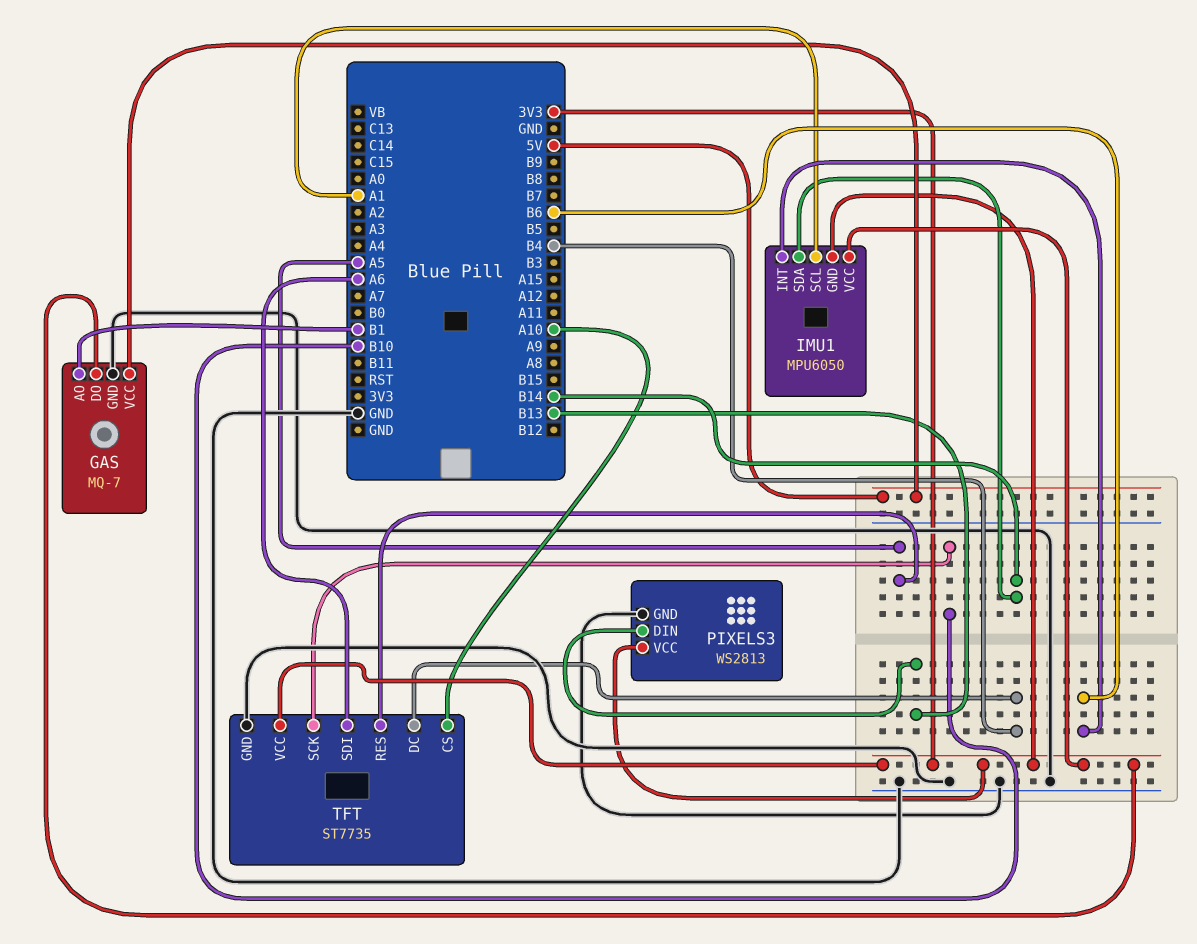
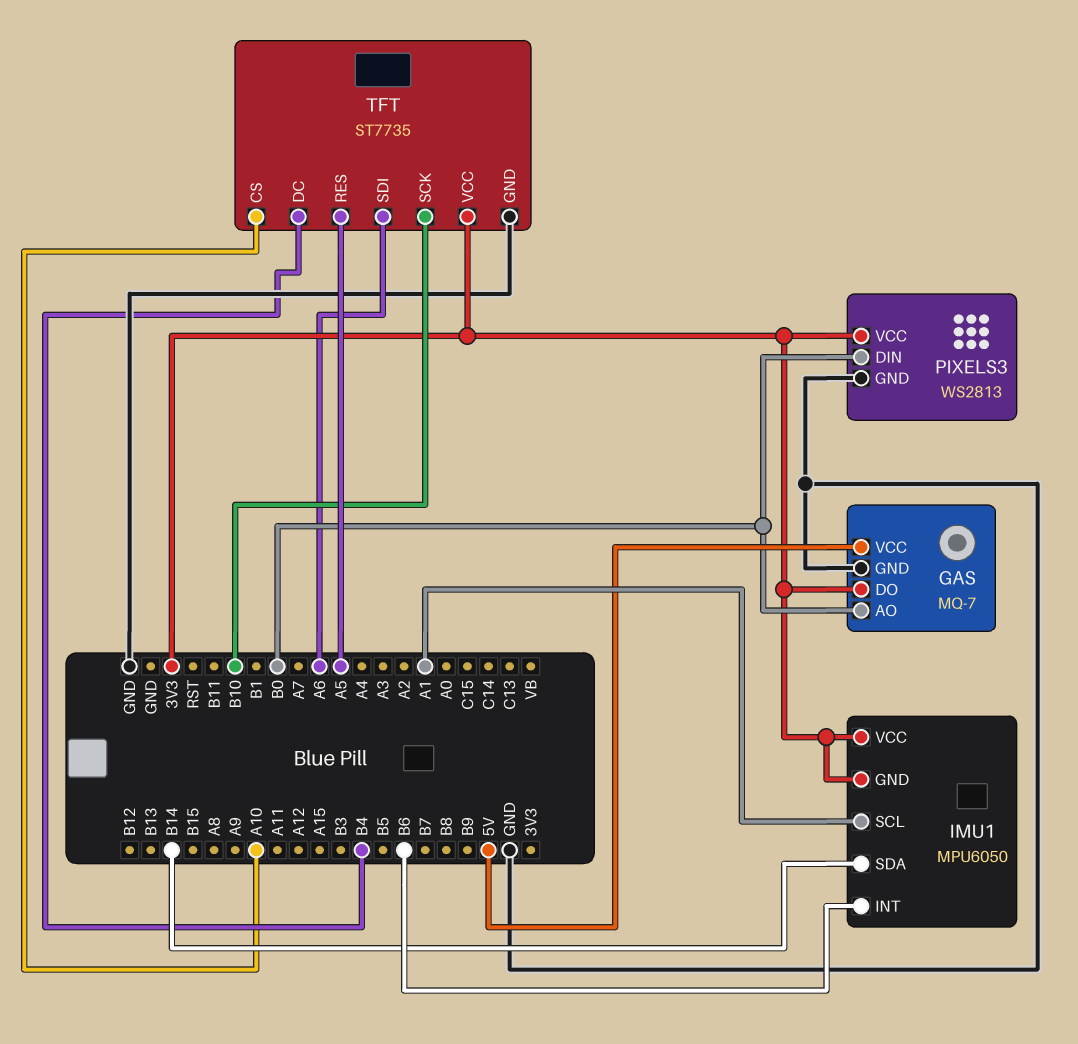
GAS pin AO: B1 -> B0
PIXELS3 pin DIN: B13 -> B0

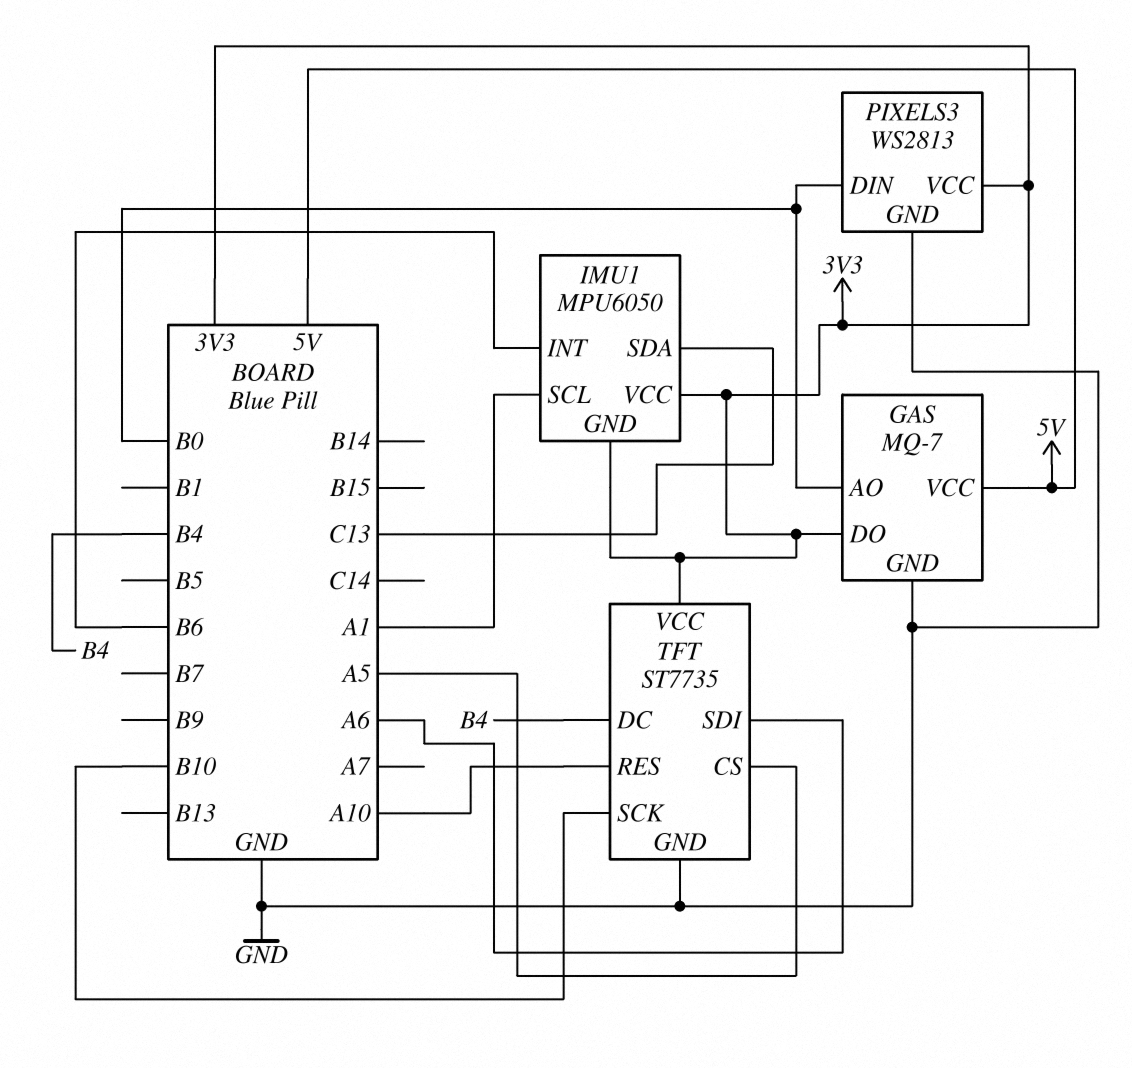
IMU1 pin SDA: B14 -> C13
TFT pin CS: A10 -> A5
TFT pin RES: A5 -> A10

